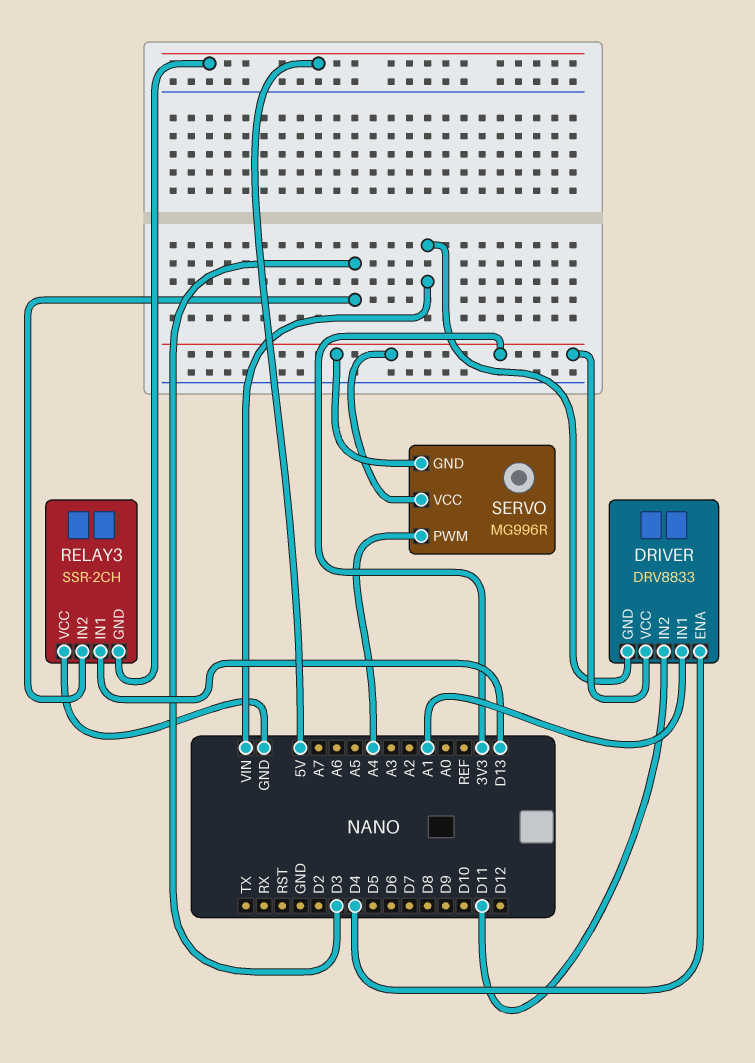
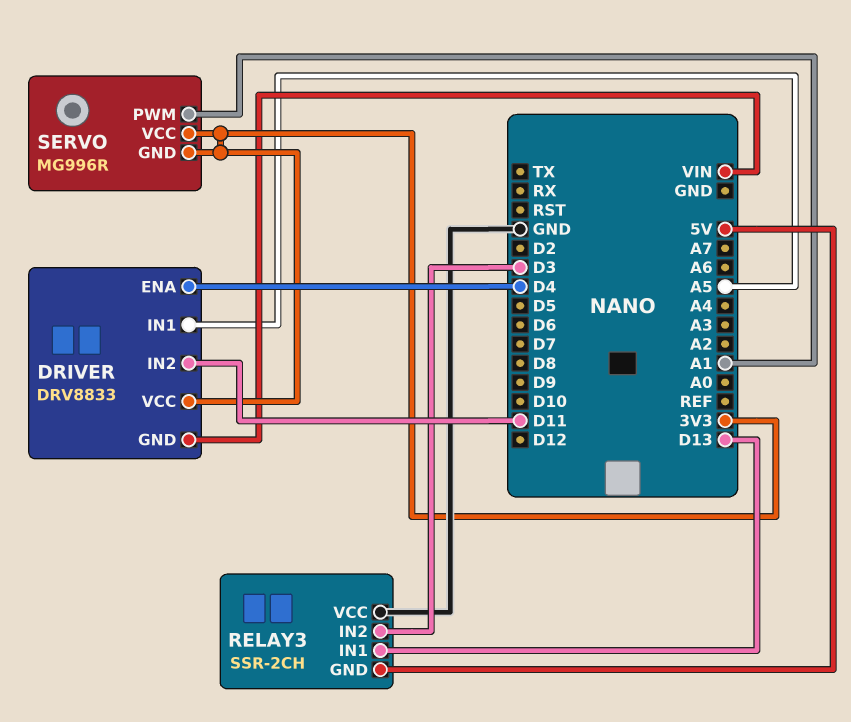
DRIVER pin IN1: A1 -> A5
SERVO pin PWM: A4 -> A1

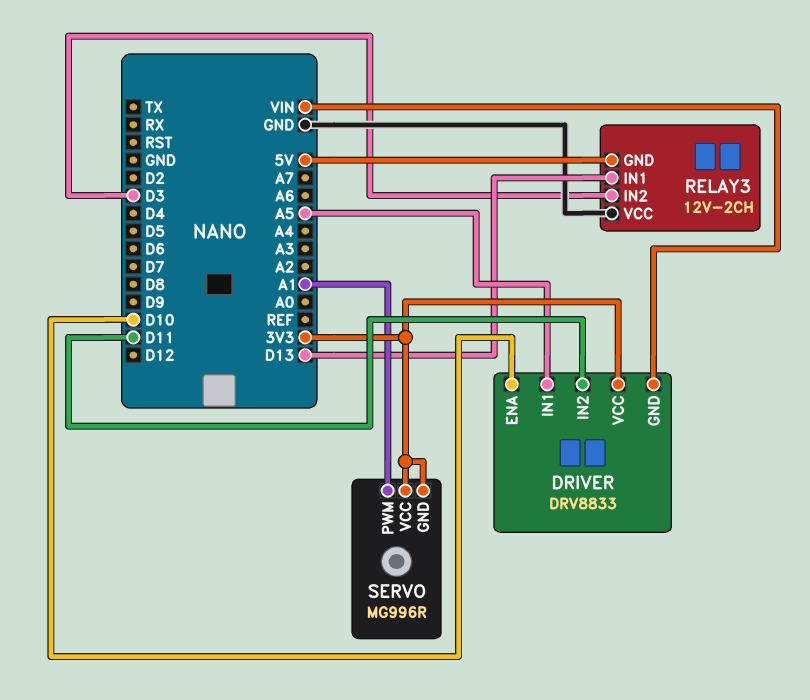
DRIVER pin ENA: D4 -> D10
RELAY3: SSR-2CH -> 12V-2CH

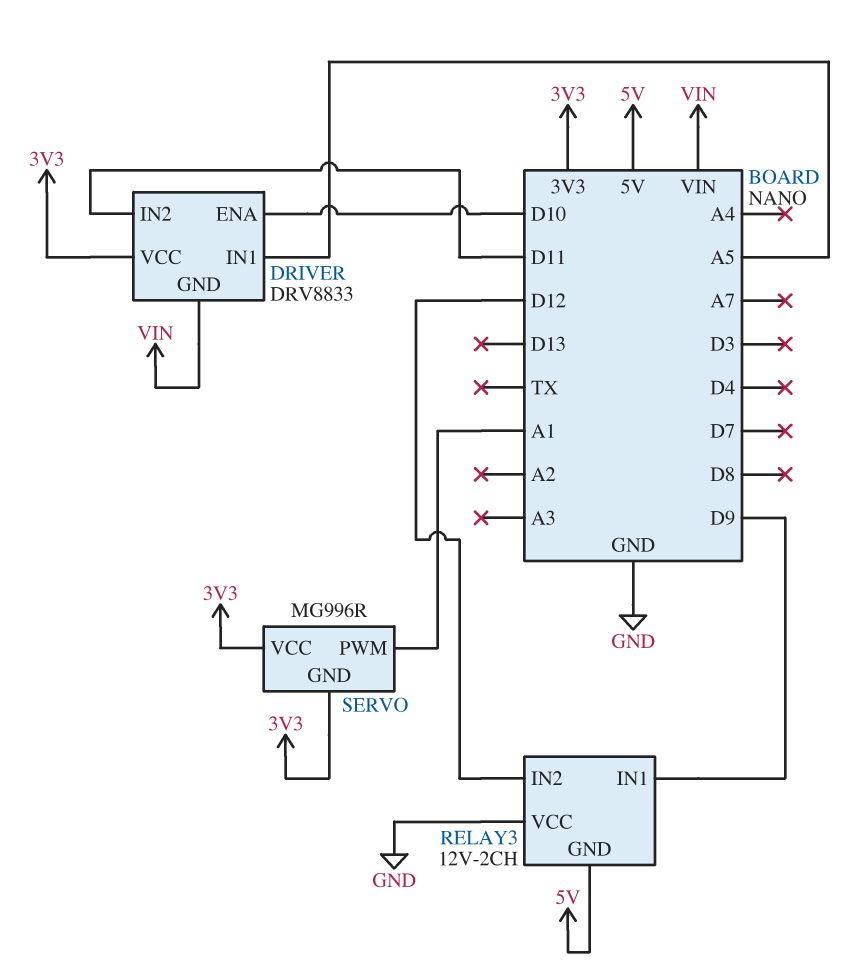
RELAY3 pin IN1: D13 -> D9
RELAY3 pin IN2: D3 -> D12

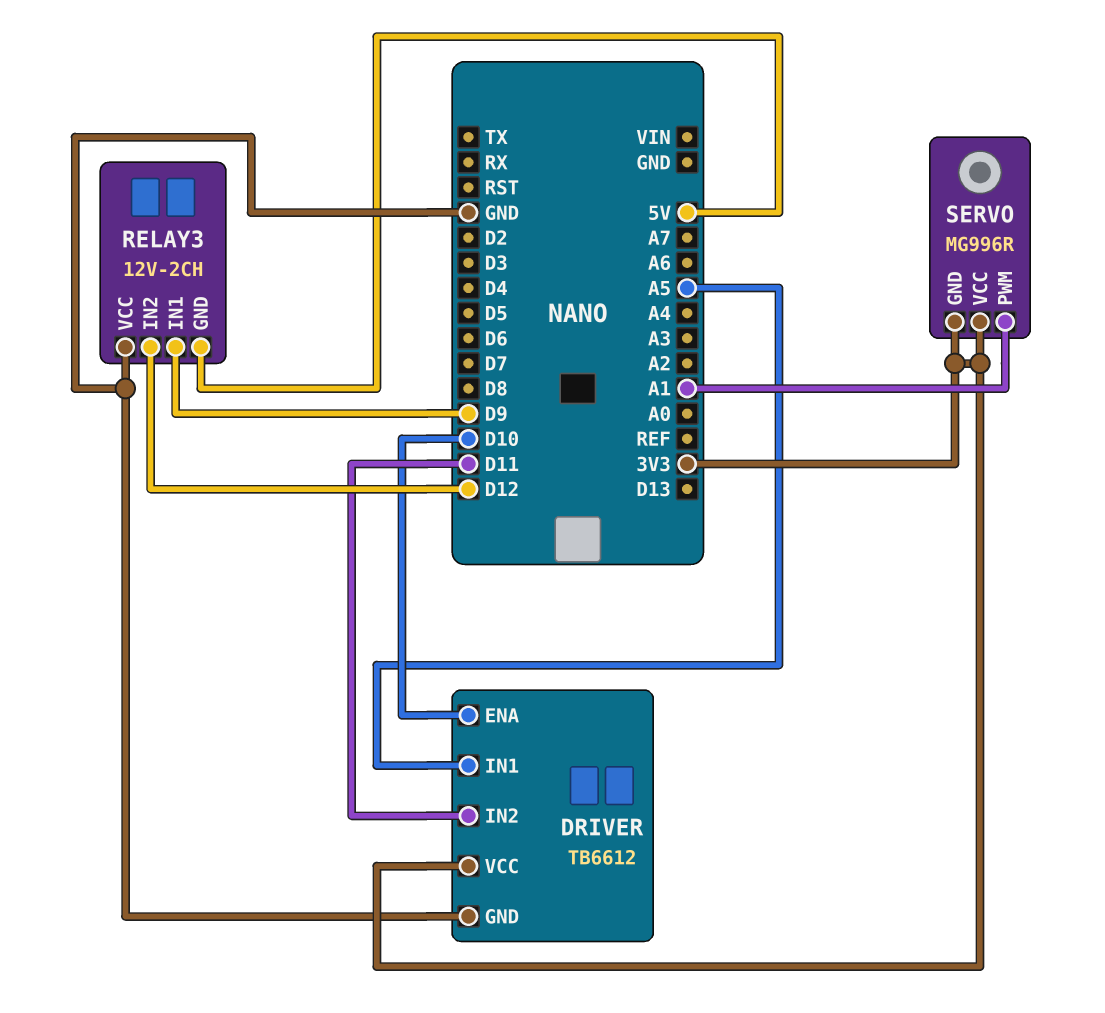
DRIVER: DRV8833 -> TB6612
DRIVER pin GND: VIN -> GND

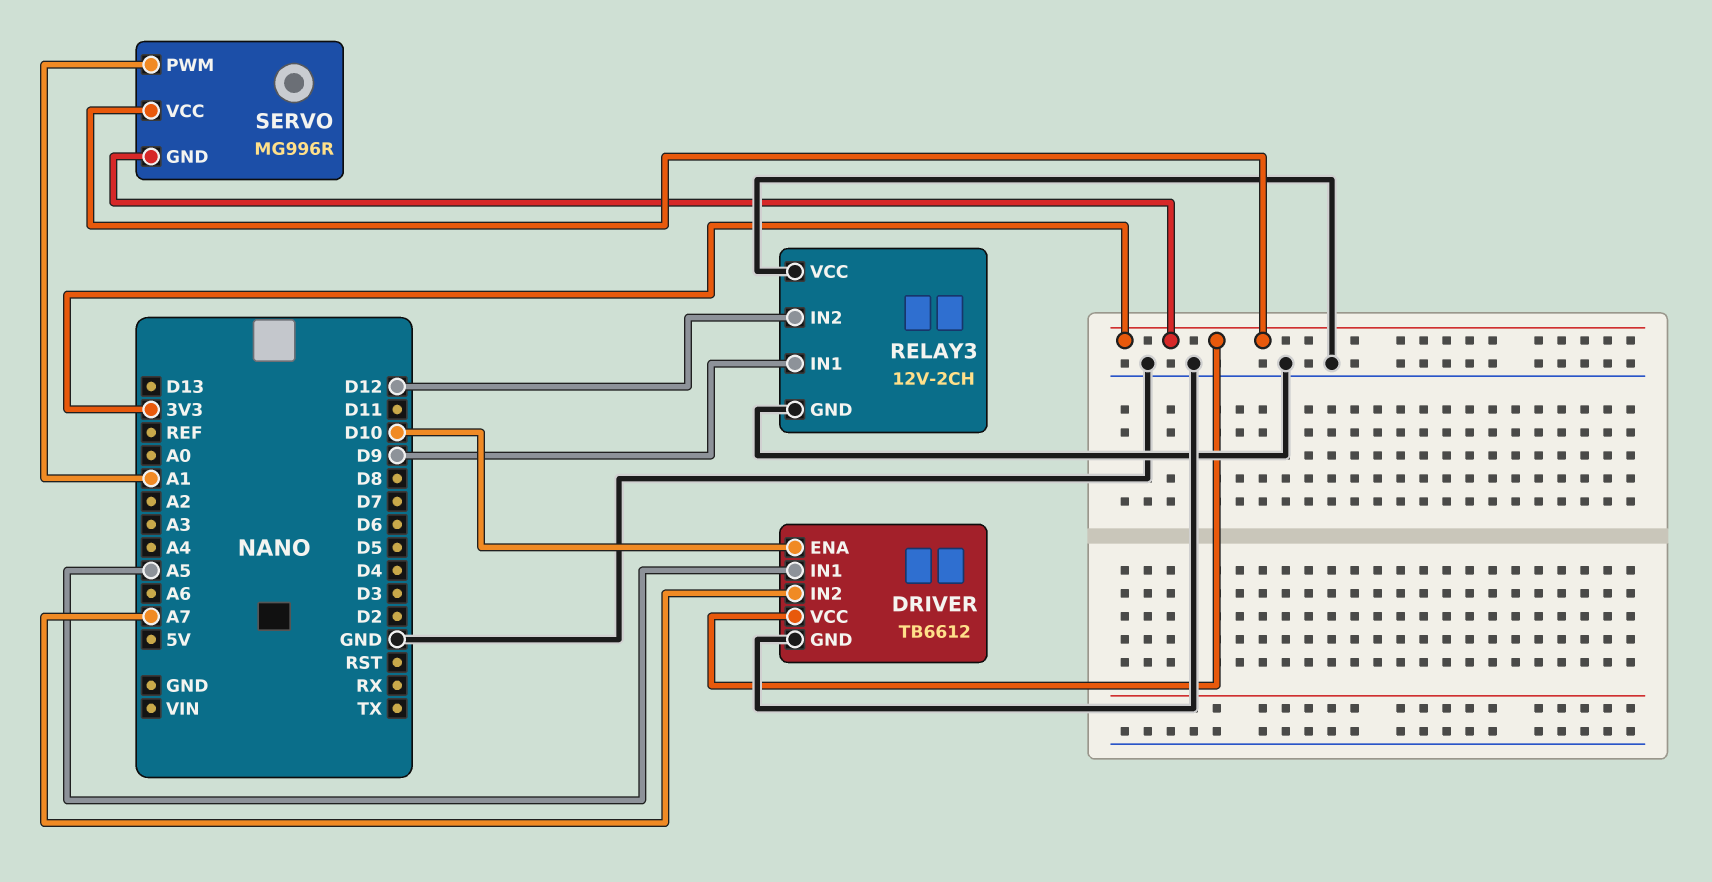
DRIVER pin IN2: D11 -> A7
RELAY3 pin GND: 5V -> GND

